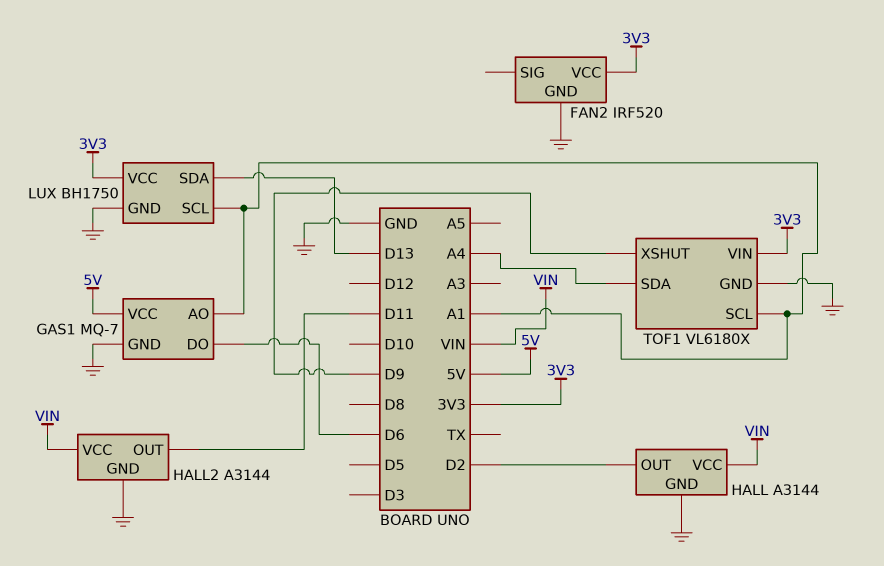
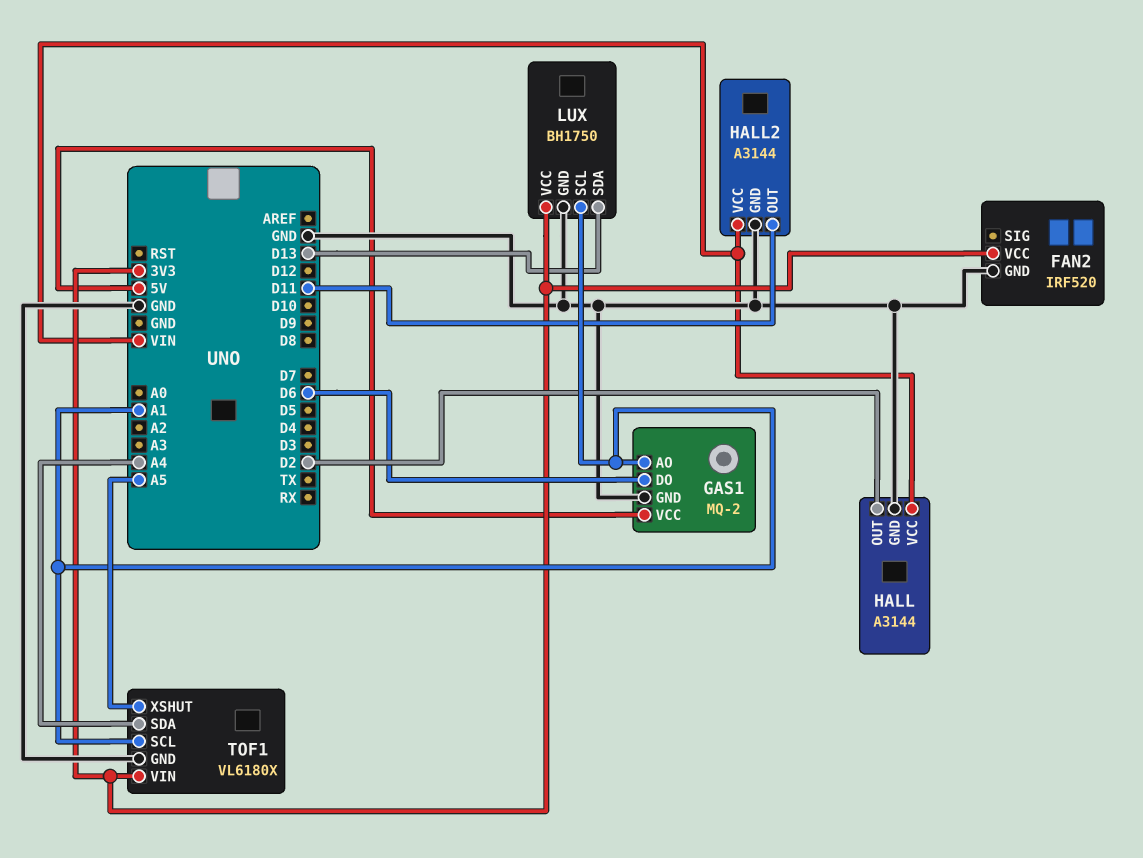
GAS1: MQ-7 -> MQ-2
TOF1 pin XSHUT: D9 -> A5

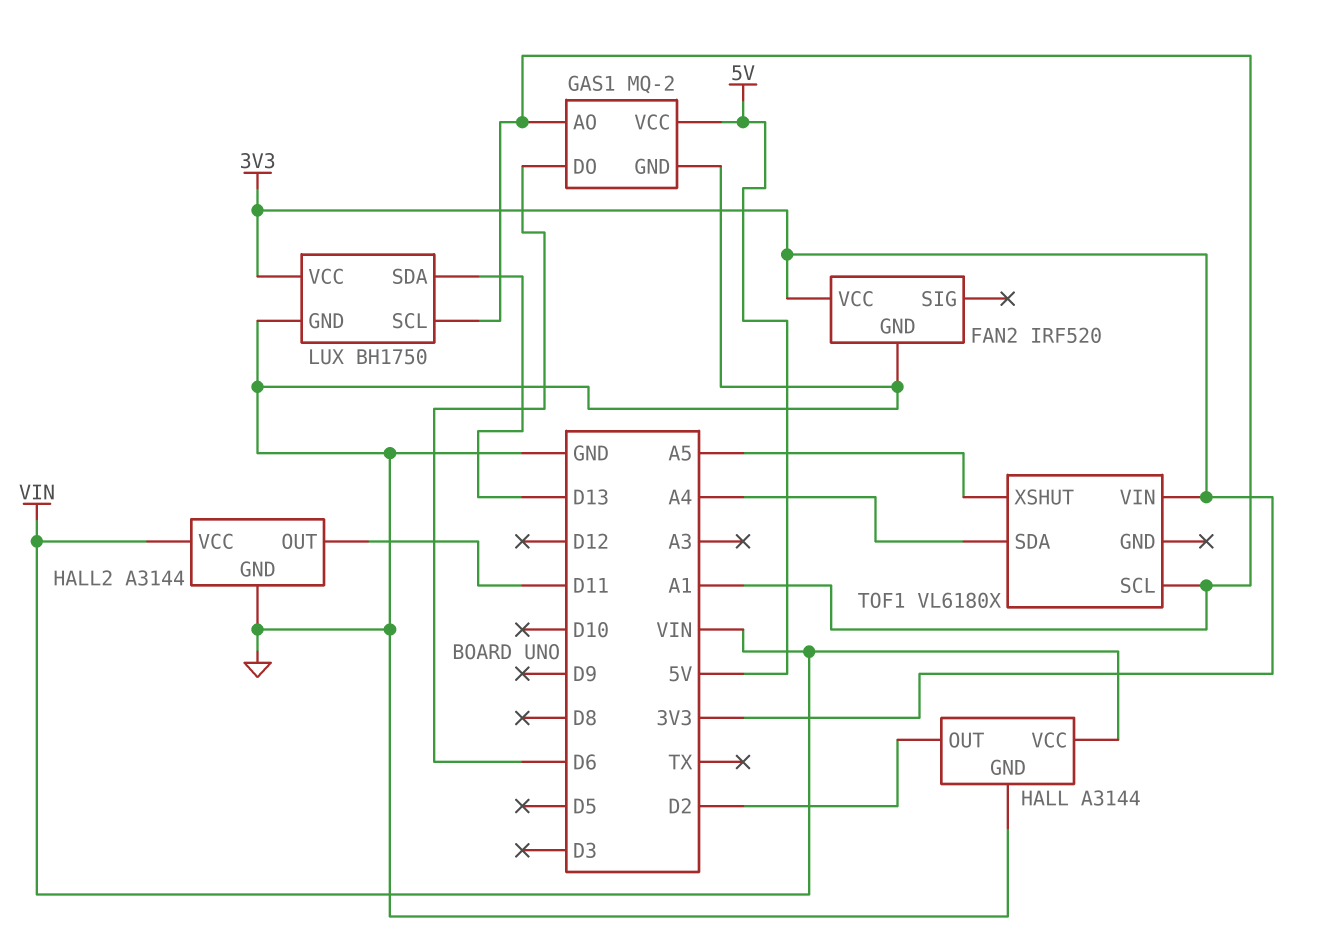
TOF1 pin GND: GND -> none

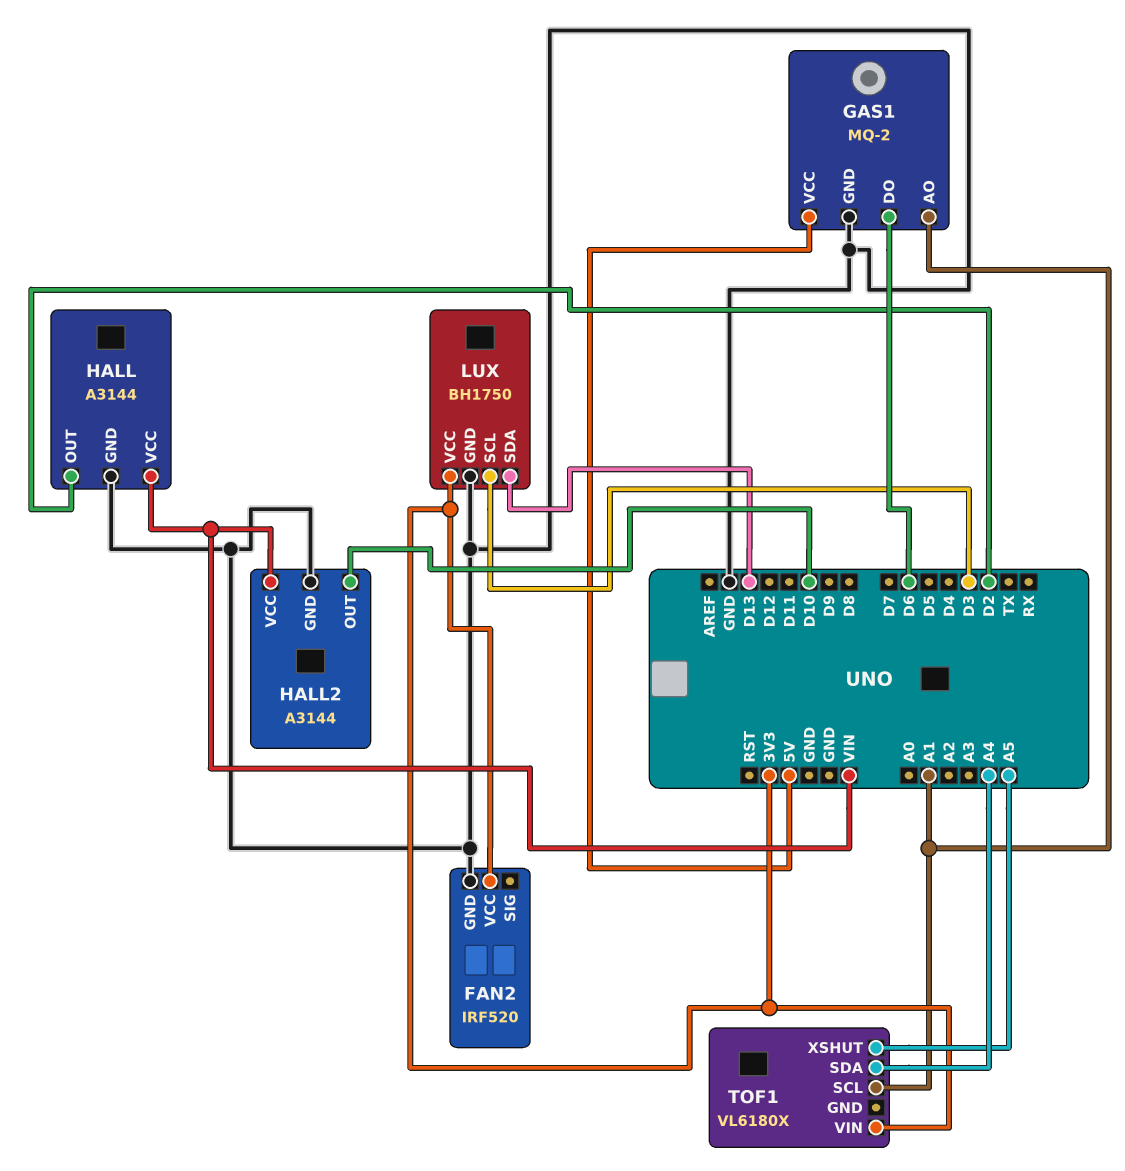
HALL2 pin OUT: D11 -> D10
LUX pin SCL: A1 -> D3

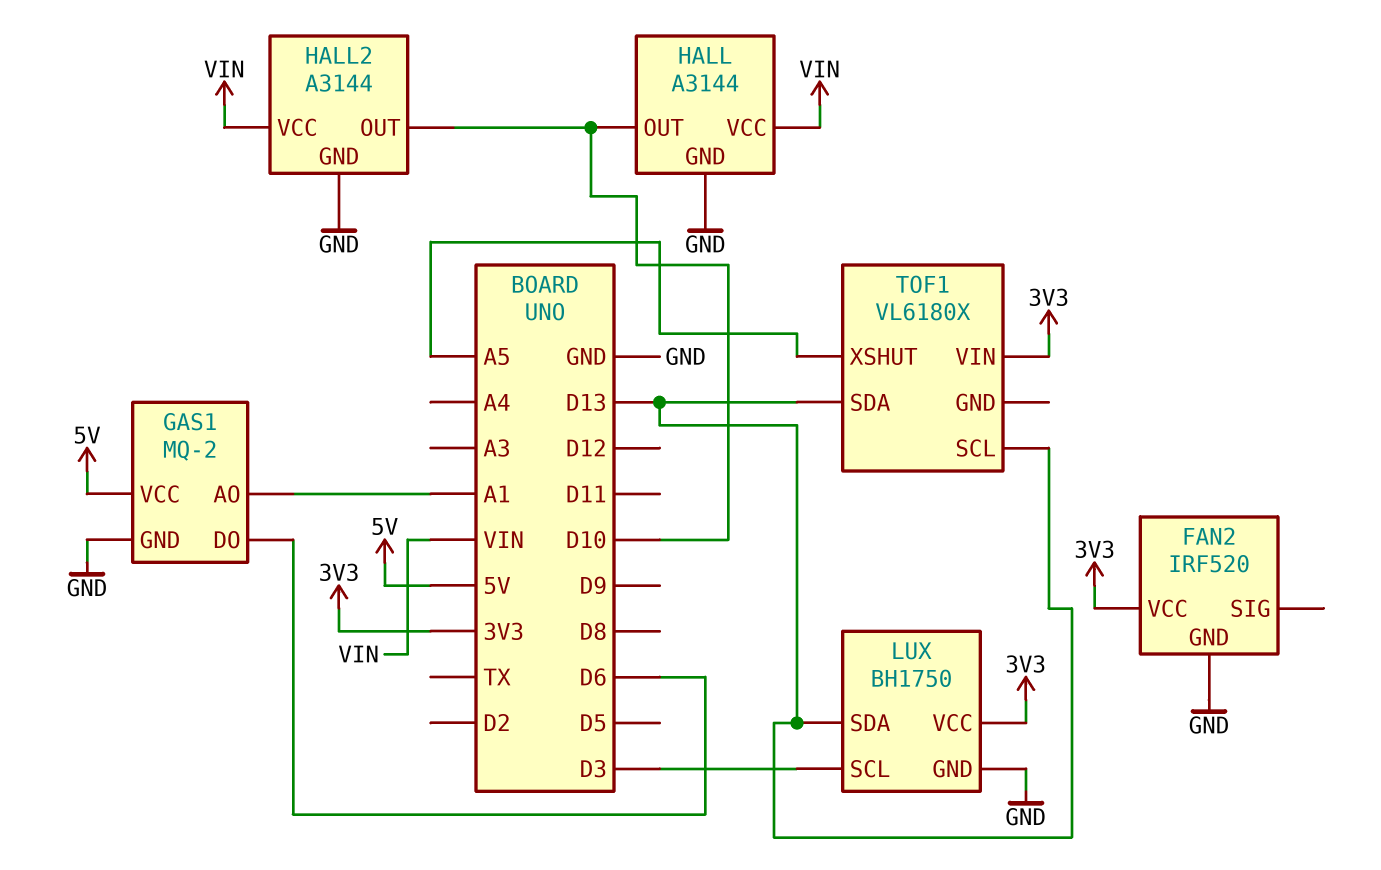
HALL pin OUT: D2 -> D10
TOF1 pin SCL: A1 -> D13
TOF1 pin SDA: A4 -> D13

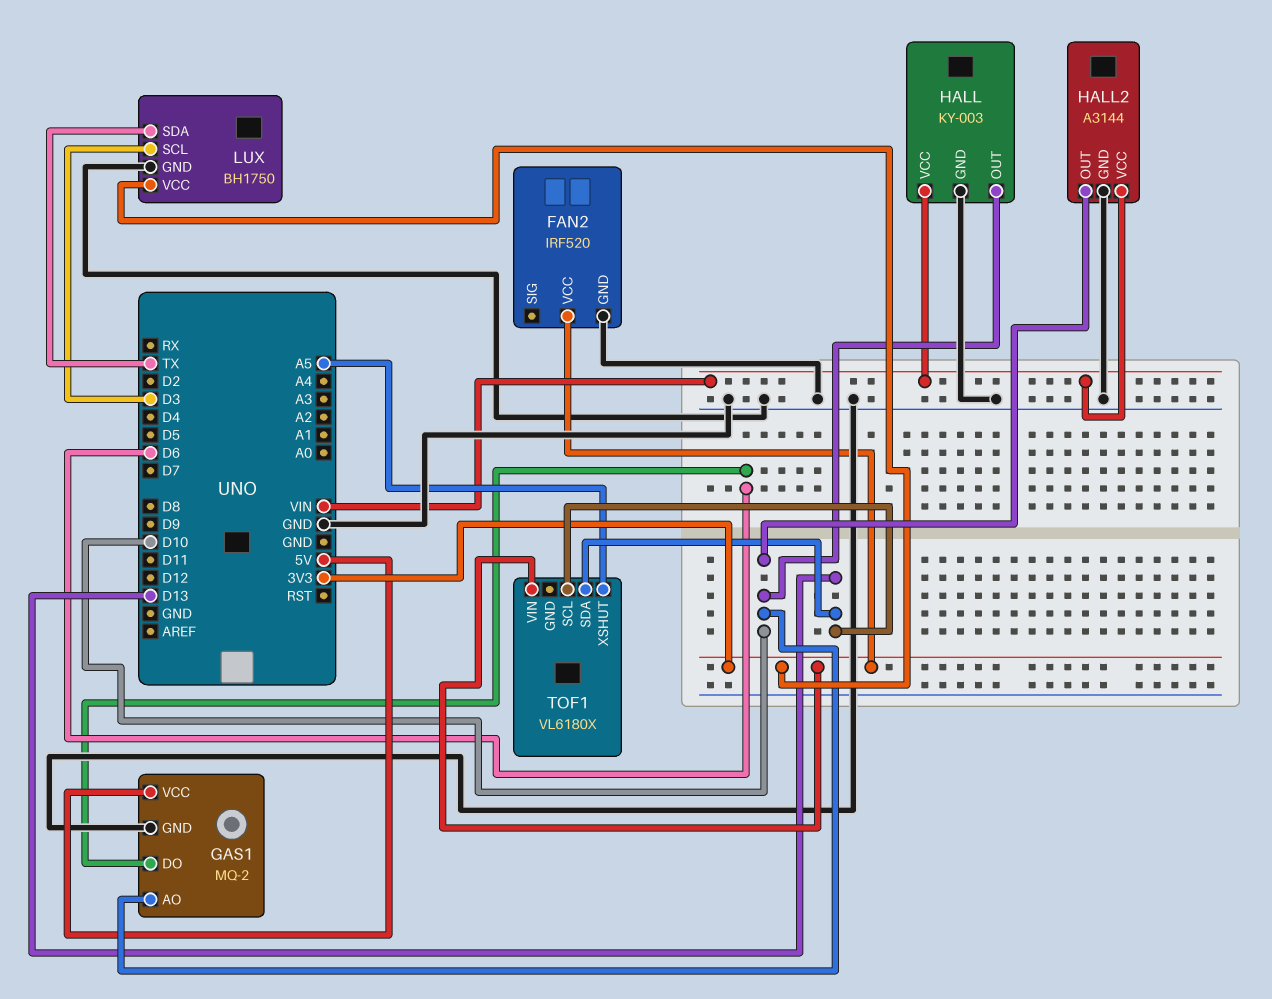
GAS1 pin AO: A1 -> D10
HALL: A3144 -> KY-003
LUX pin SDA: D13 -> TX

